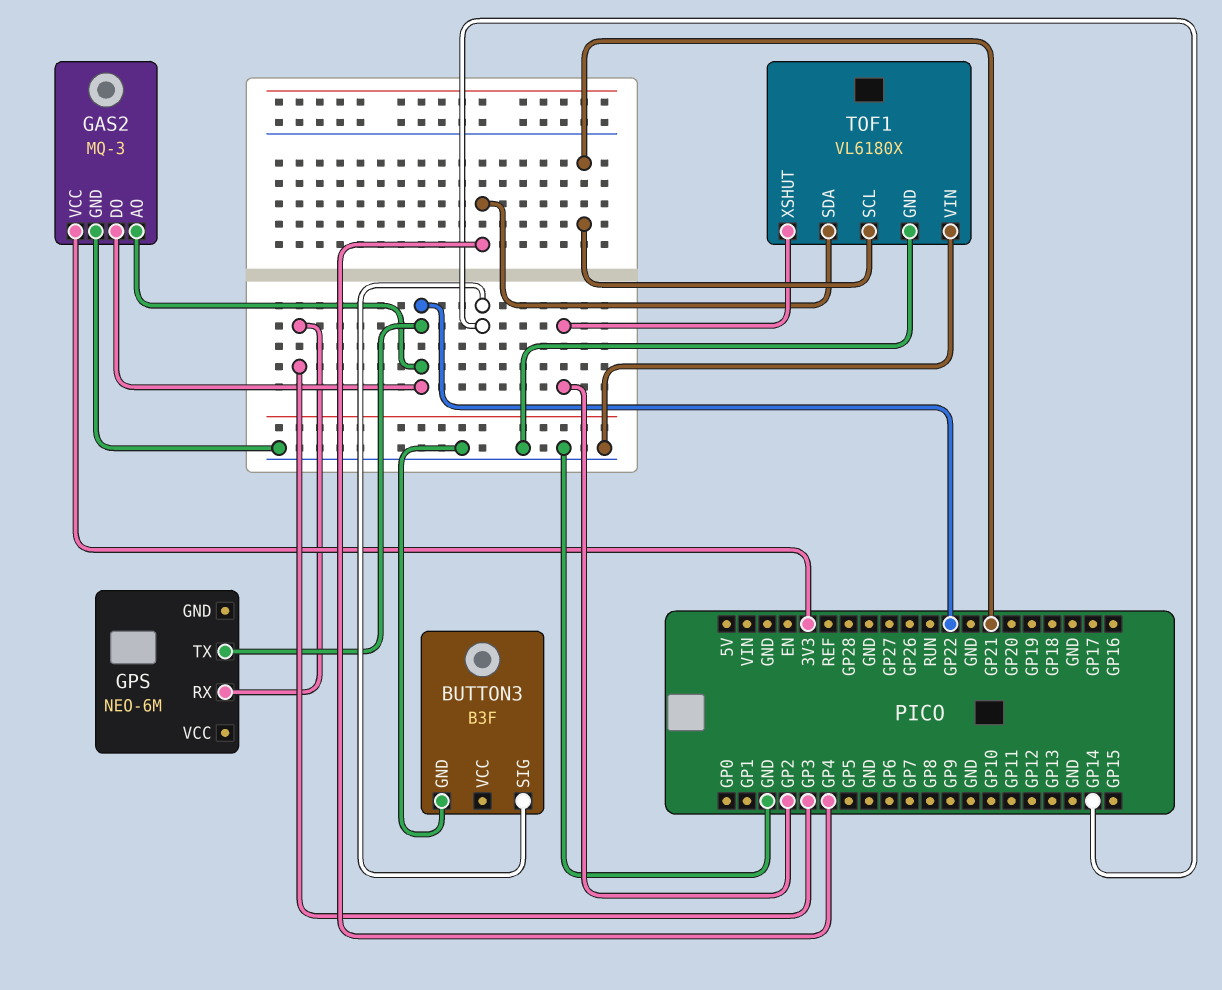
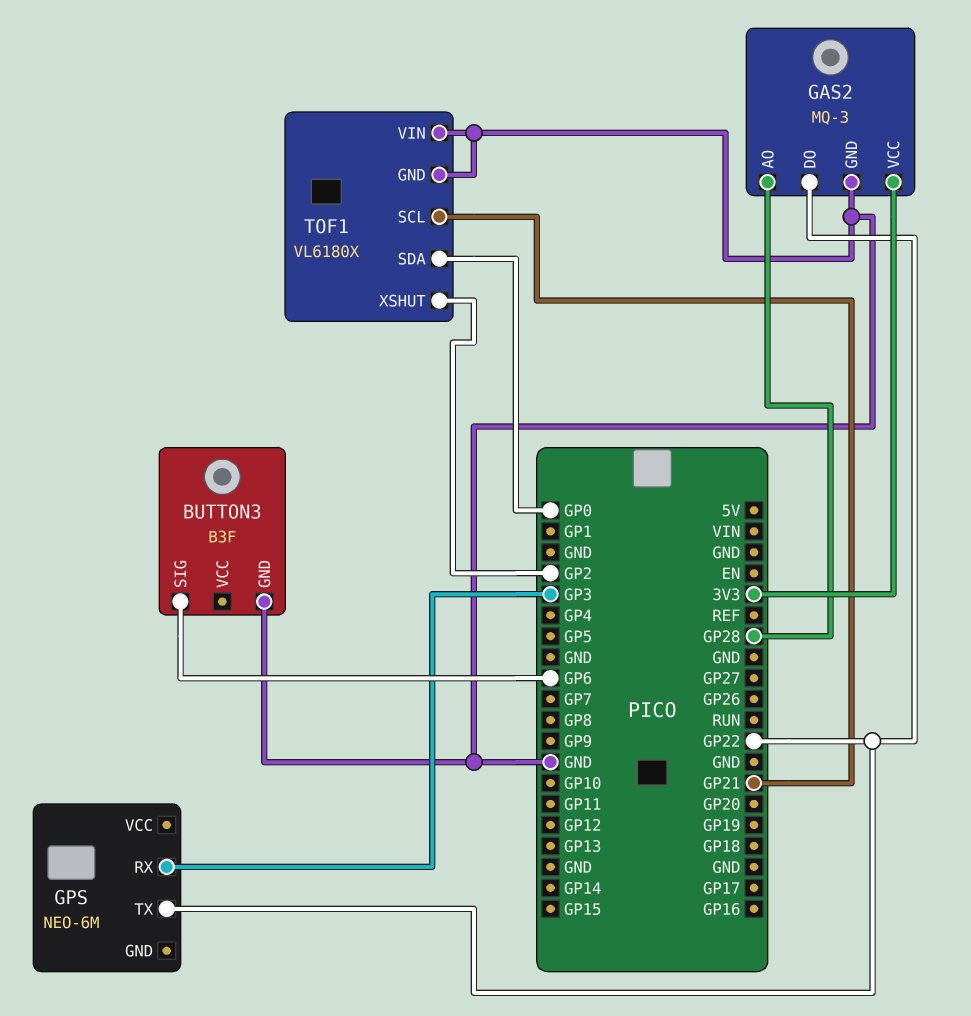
BUTTON3 pin SIG: GP14 -> GP6
GAS2 pin AO: GP22 -> GP28
TOF1 pin SDA: GP4 -> GP0

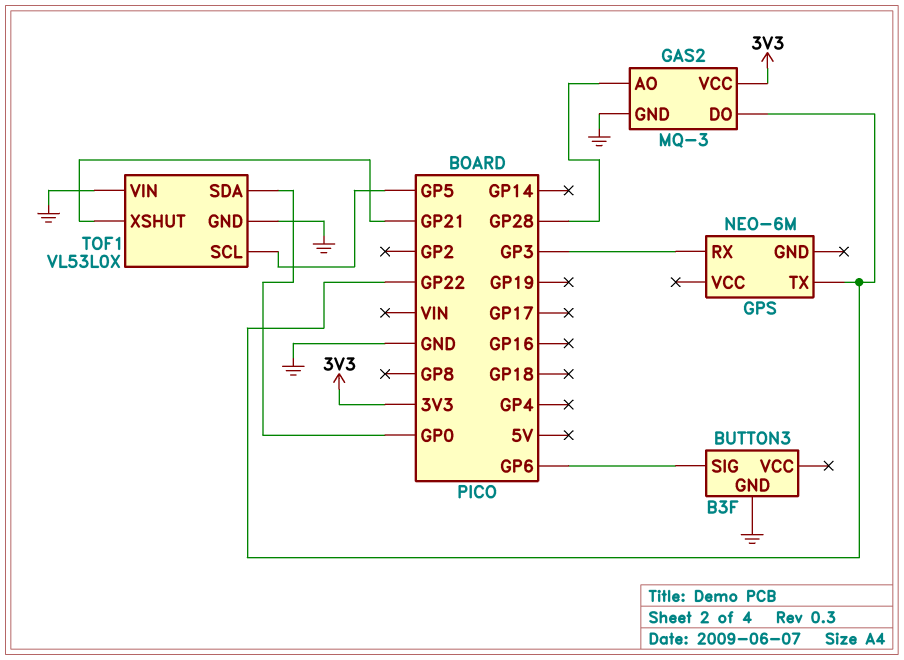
TOF1: VL6180X -> VL53L0X
TOF1 pin SCL: GP21 -> GP5
TOF1 pin XSHUT: GP2 -> GP21

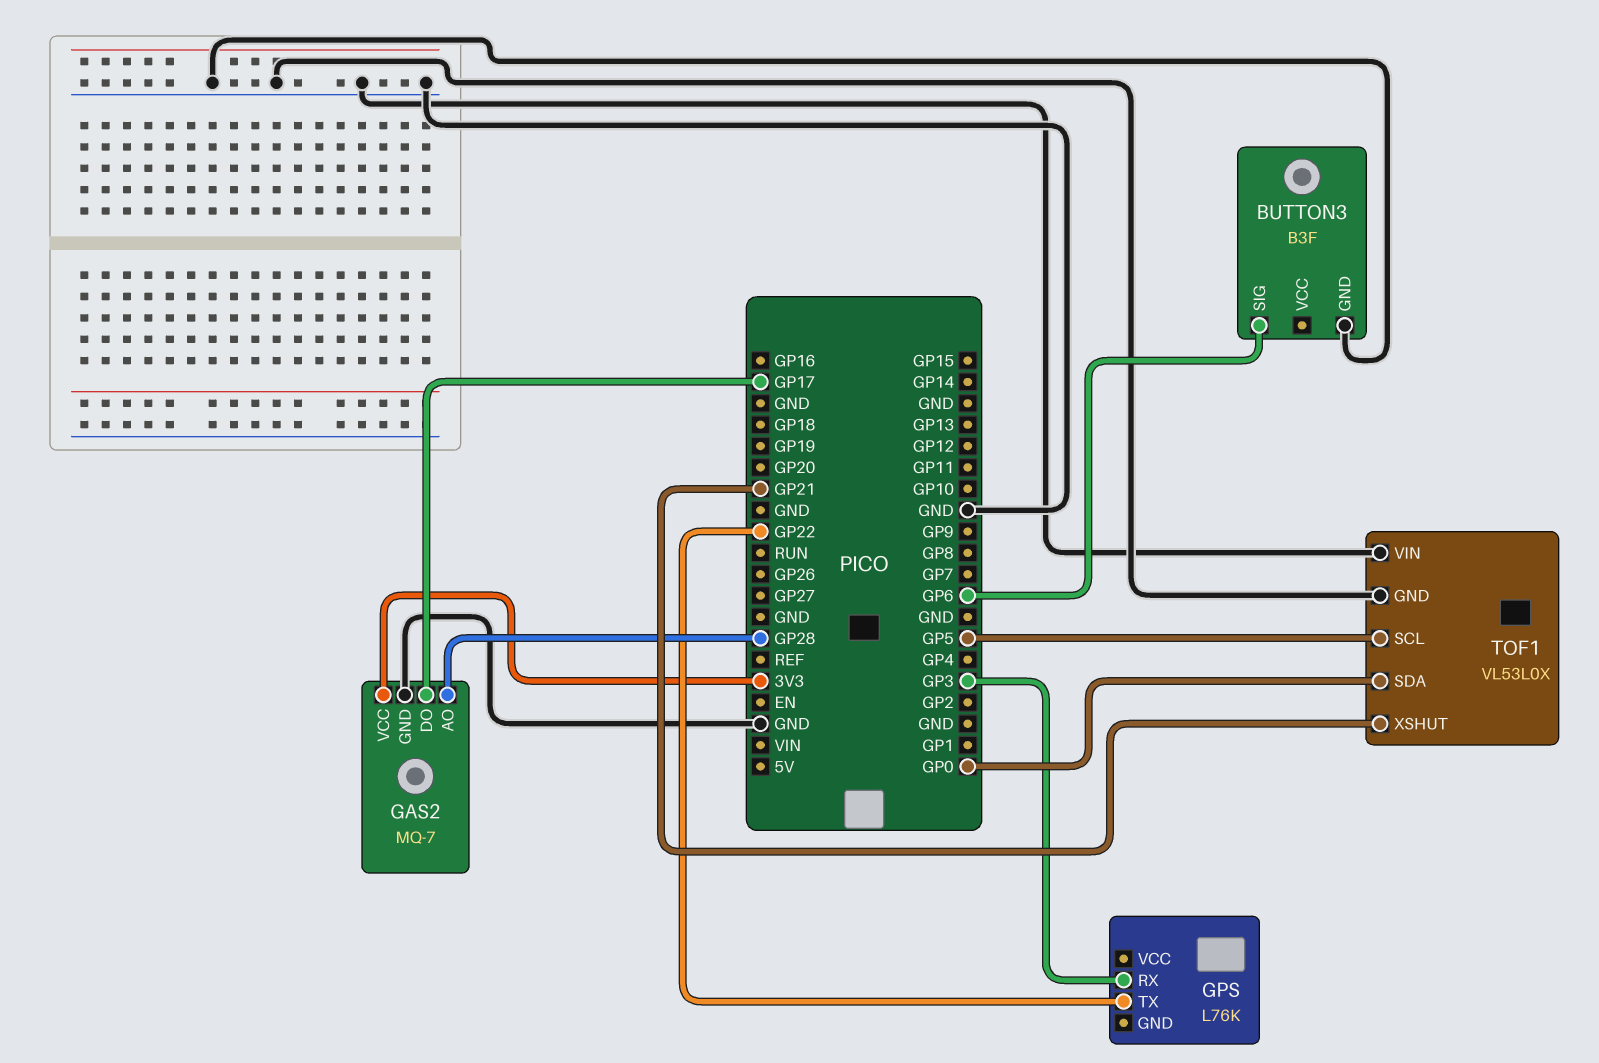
GAS2: MQ-3 -> MQ-7
GAS2 pin DO: GP22 -> GP17
GPS: NEO-6M -> L76K

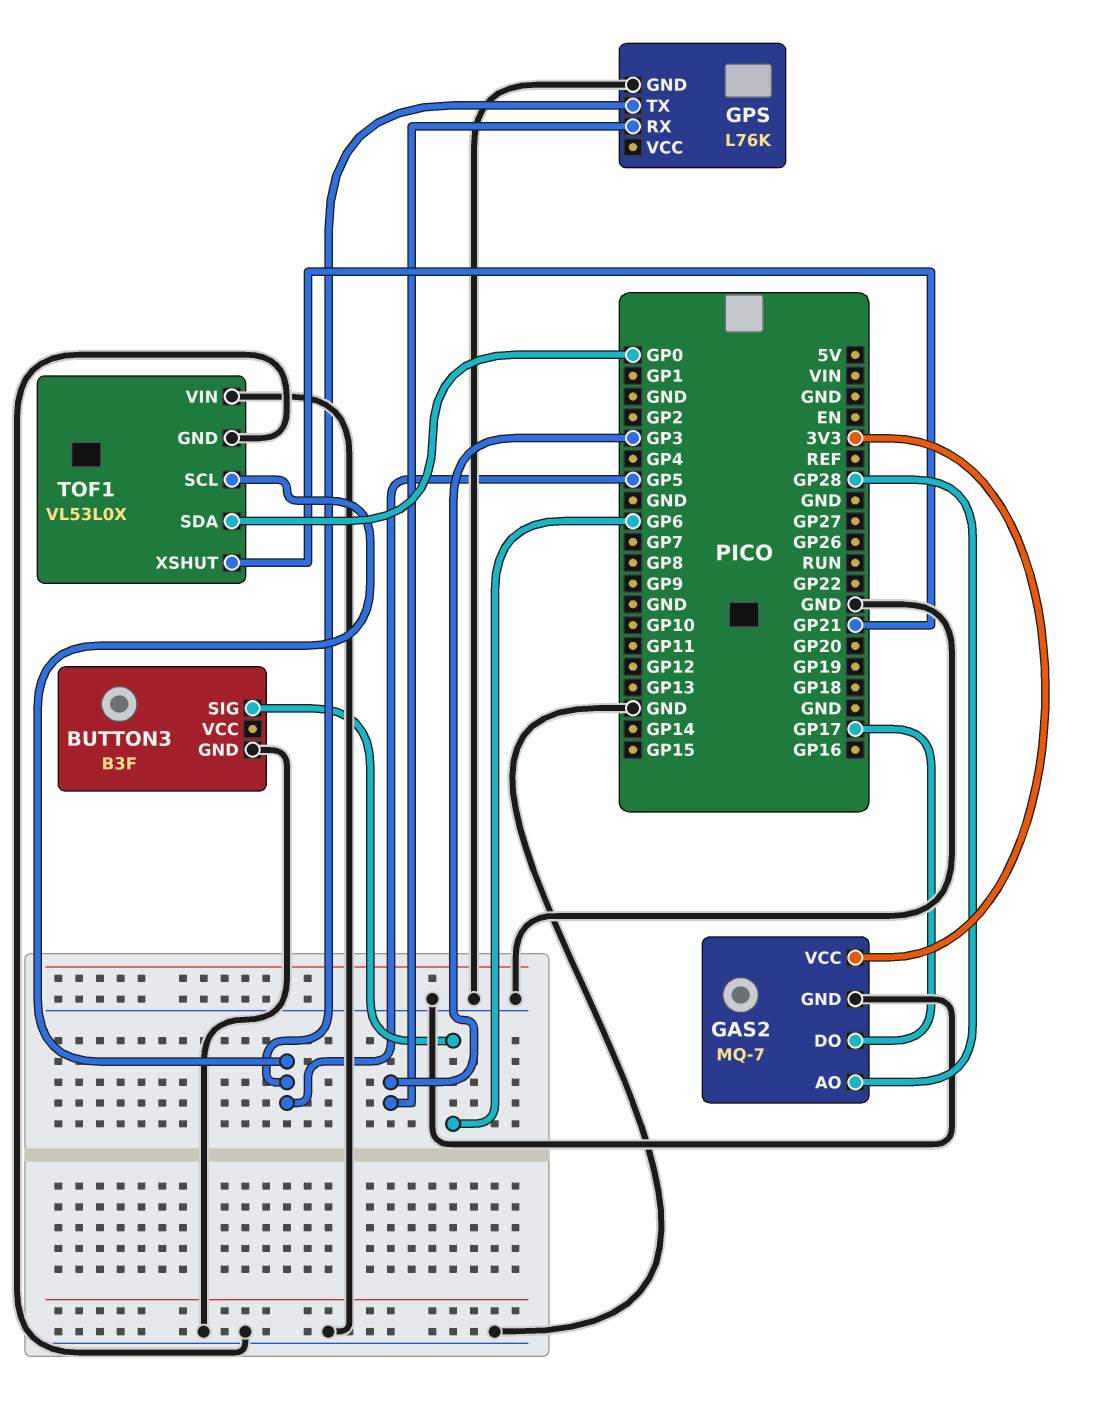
GPS pin GND: none -> GND
GPS pin TX: GP22 -> GP5

